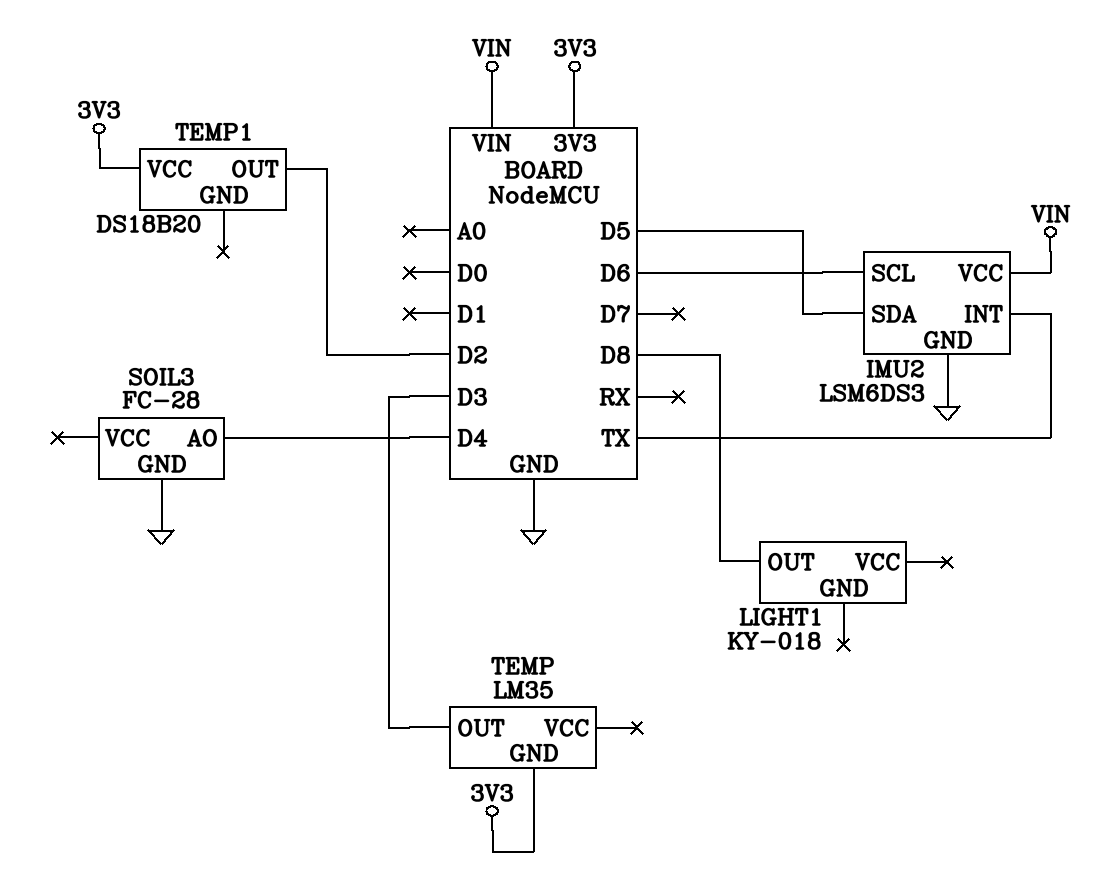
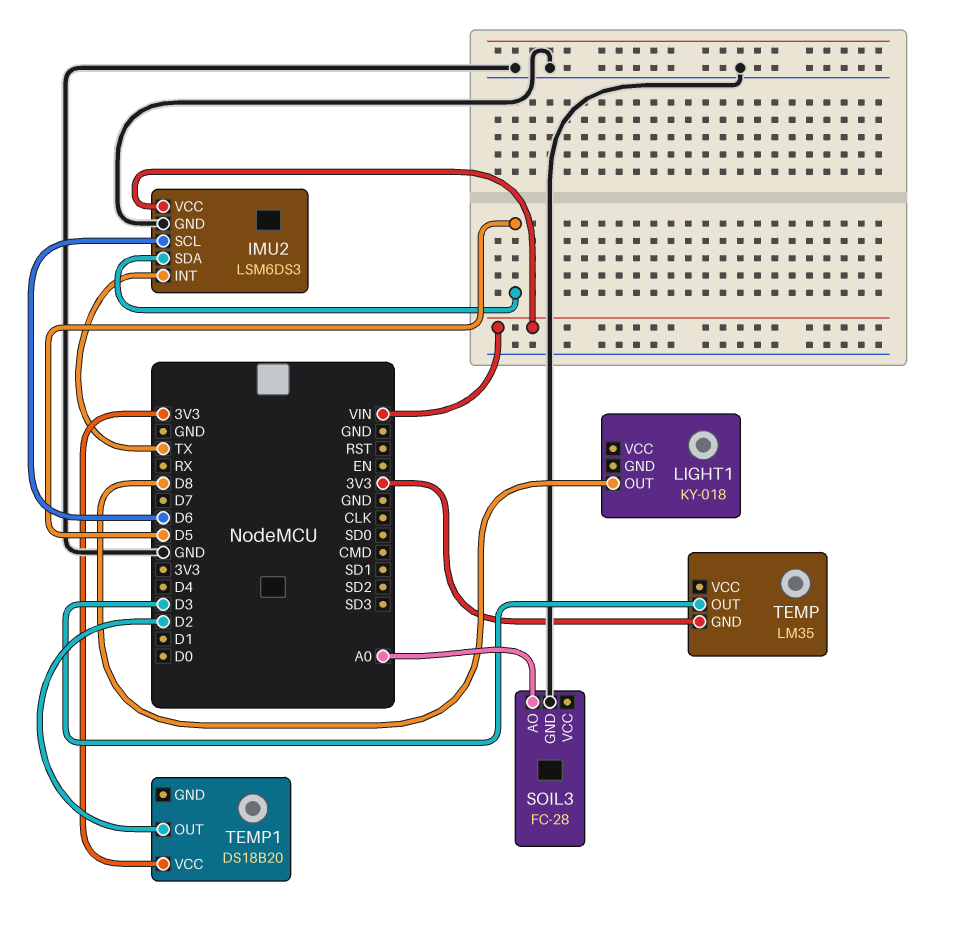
SOIL3 pin AO: D4 -> A0

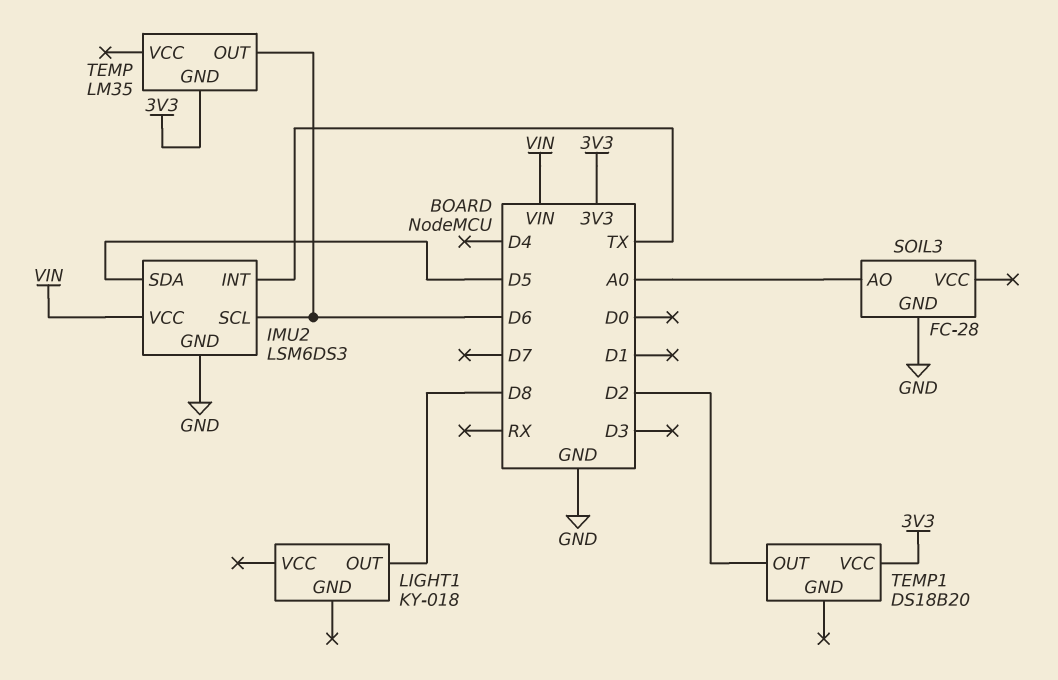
TEMP pin OUT: D3 -> D6

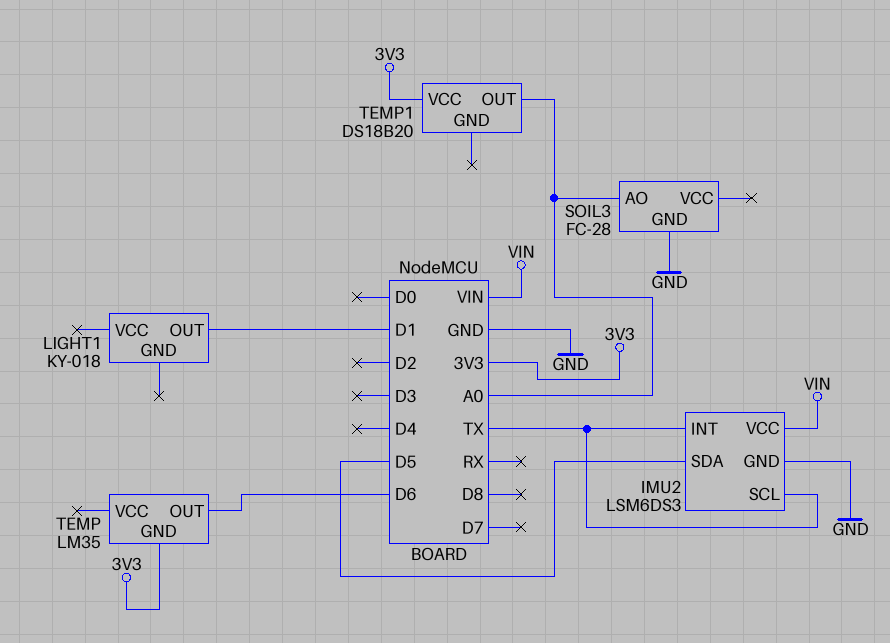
IMU2 pin SCL: D6 -> TX
LIGHT1 pin OUT: D8 -> D1
TEMP1 pin OUT: D2 -> A0

